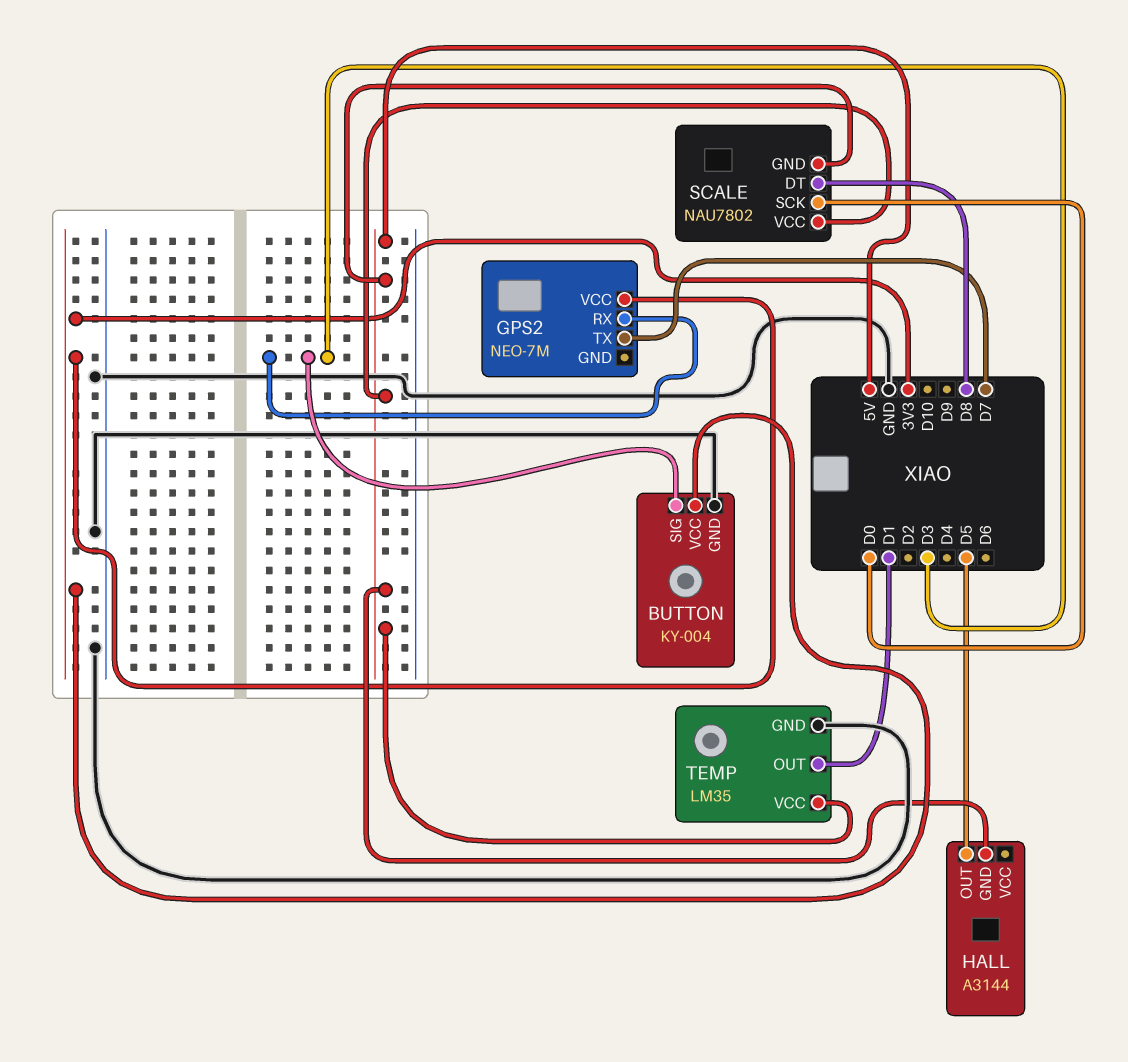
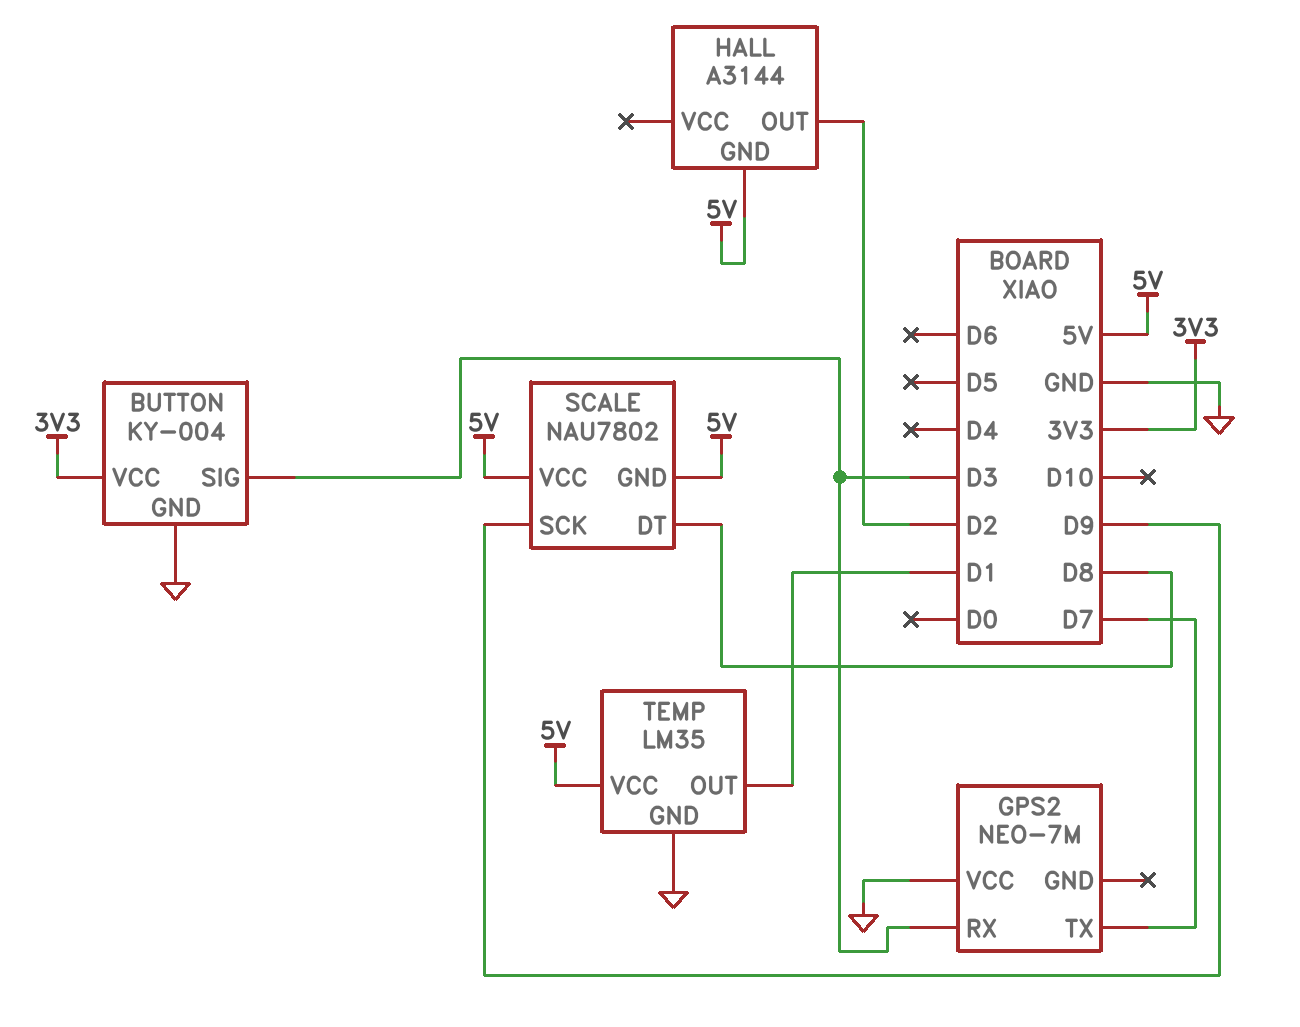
GPS2 pin VCC: 3V3 -> GND
HALL pin OUT: D5 -> D2
SCALE pin SCK: D0 -> D9

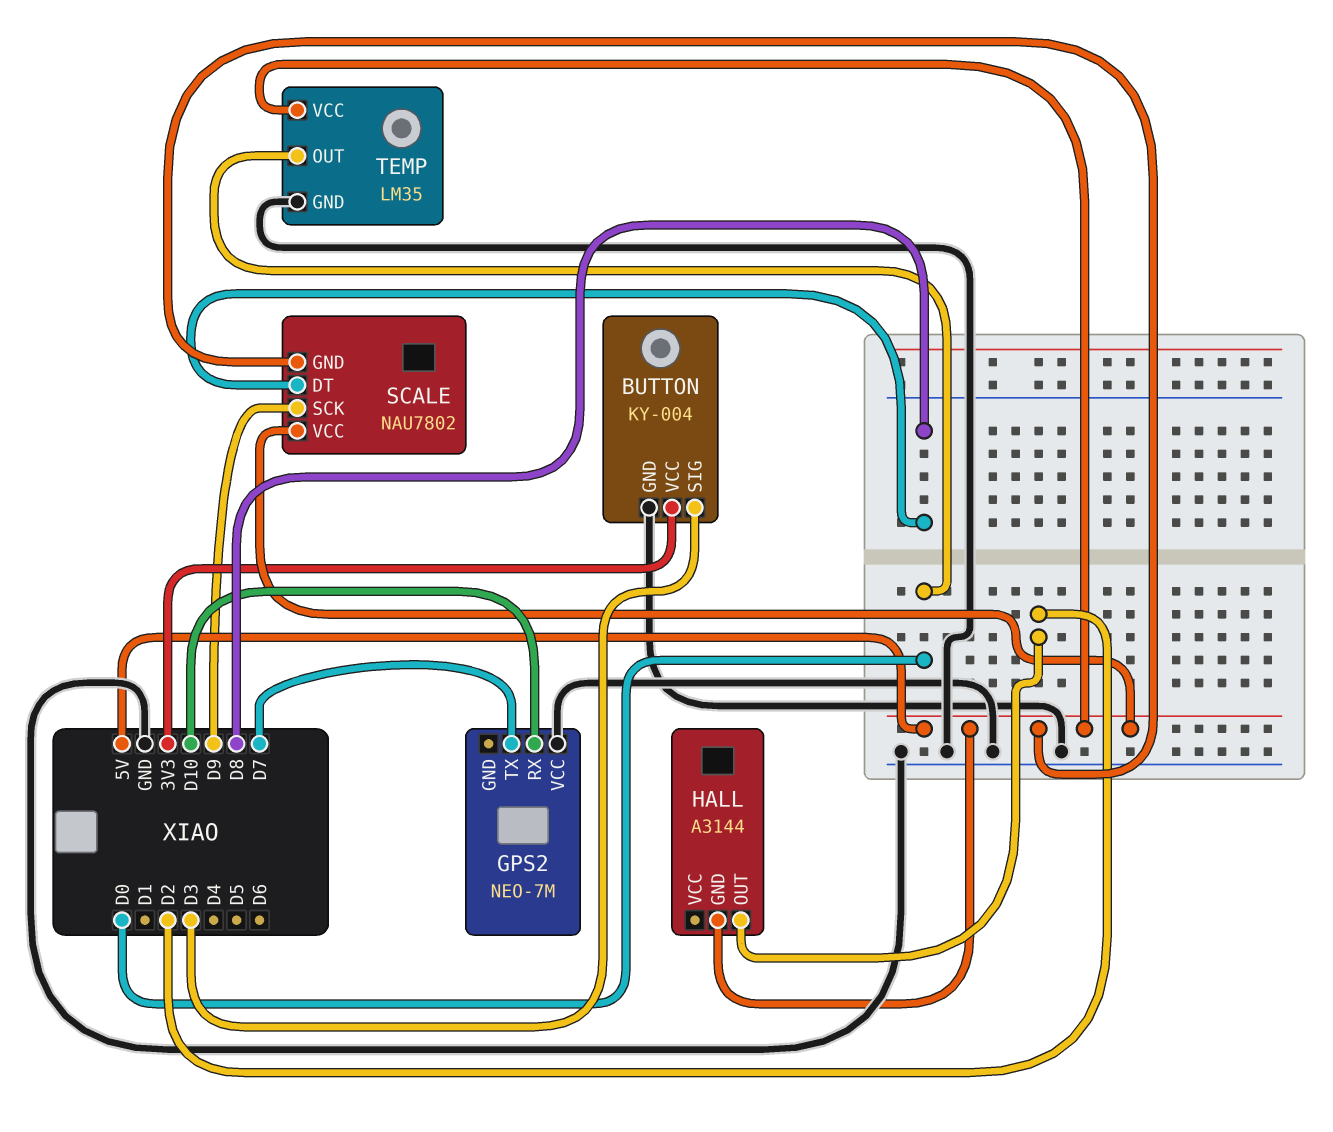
GPS2 pin RX: D3 -> D10
TEMP pin OUT: D1 -> D0

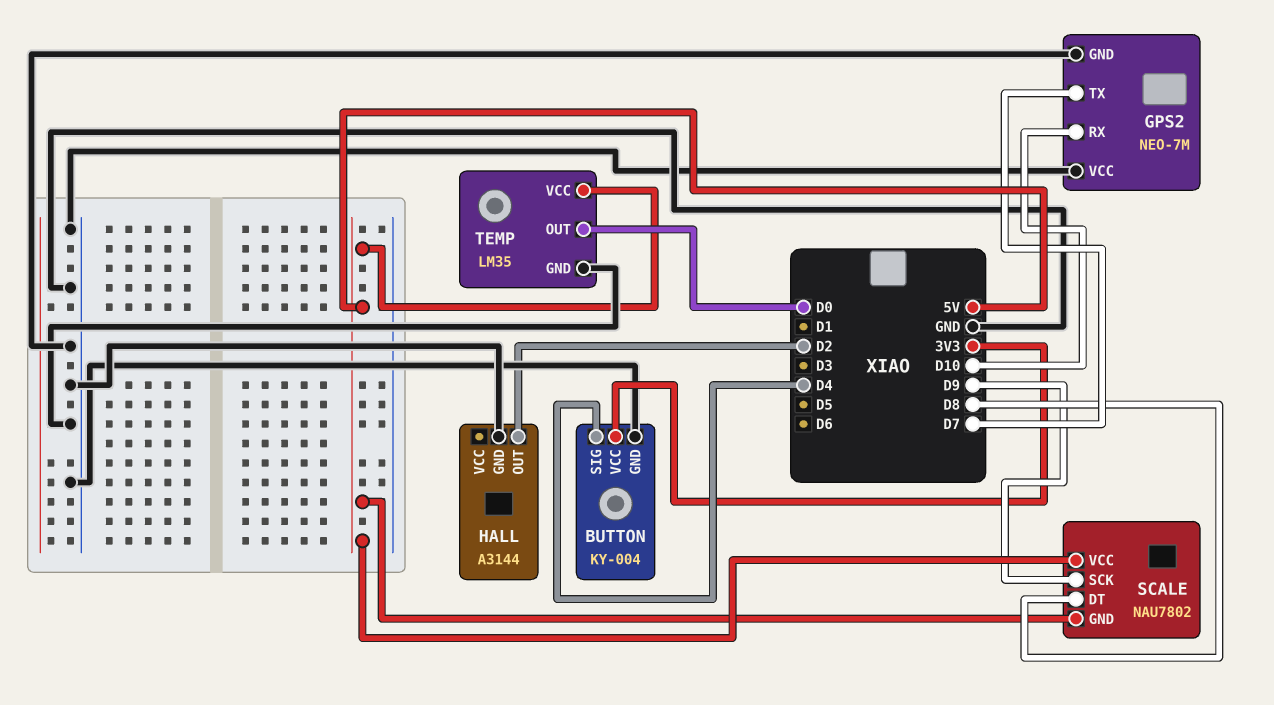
BUTTON pin SIG: D3 -> D4
GPS2 pin GND: none -> GND
HALL pin GND: 5V -> GND

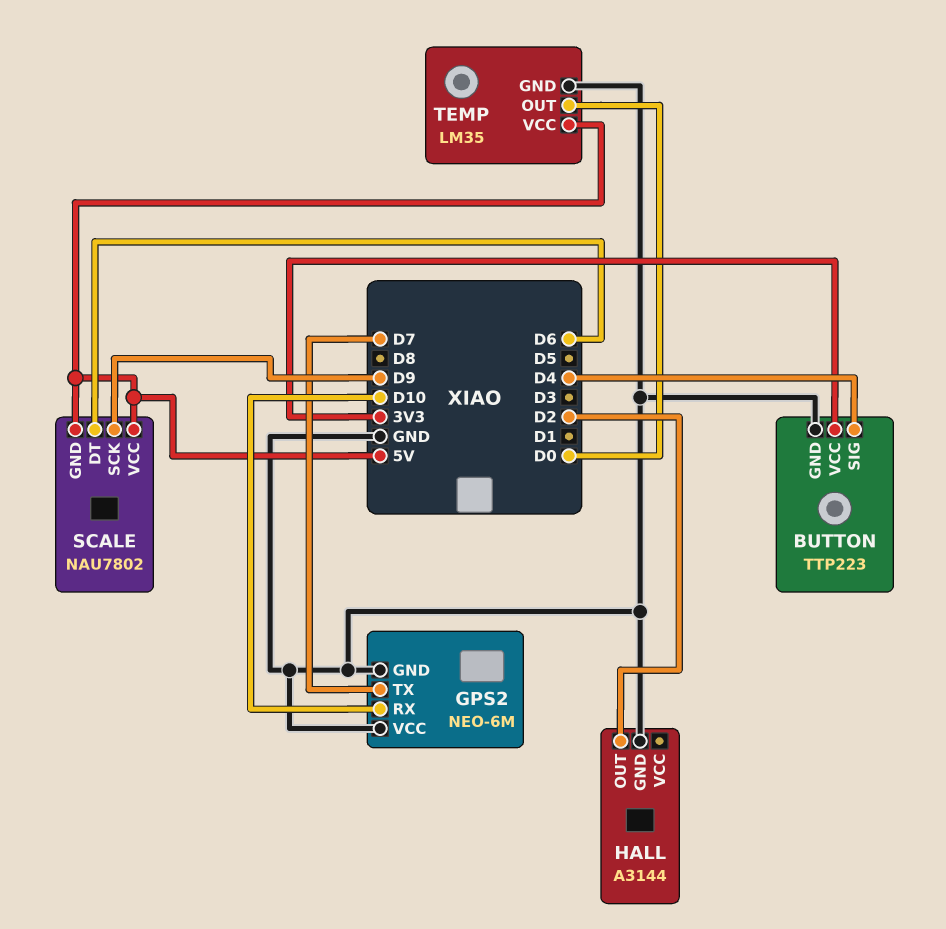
BUTTON: KY-004 -> TTP223
GPS2: NEO-7M -> NEO-6M
SCALE pin DT: D8 -> D6

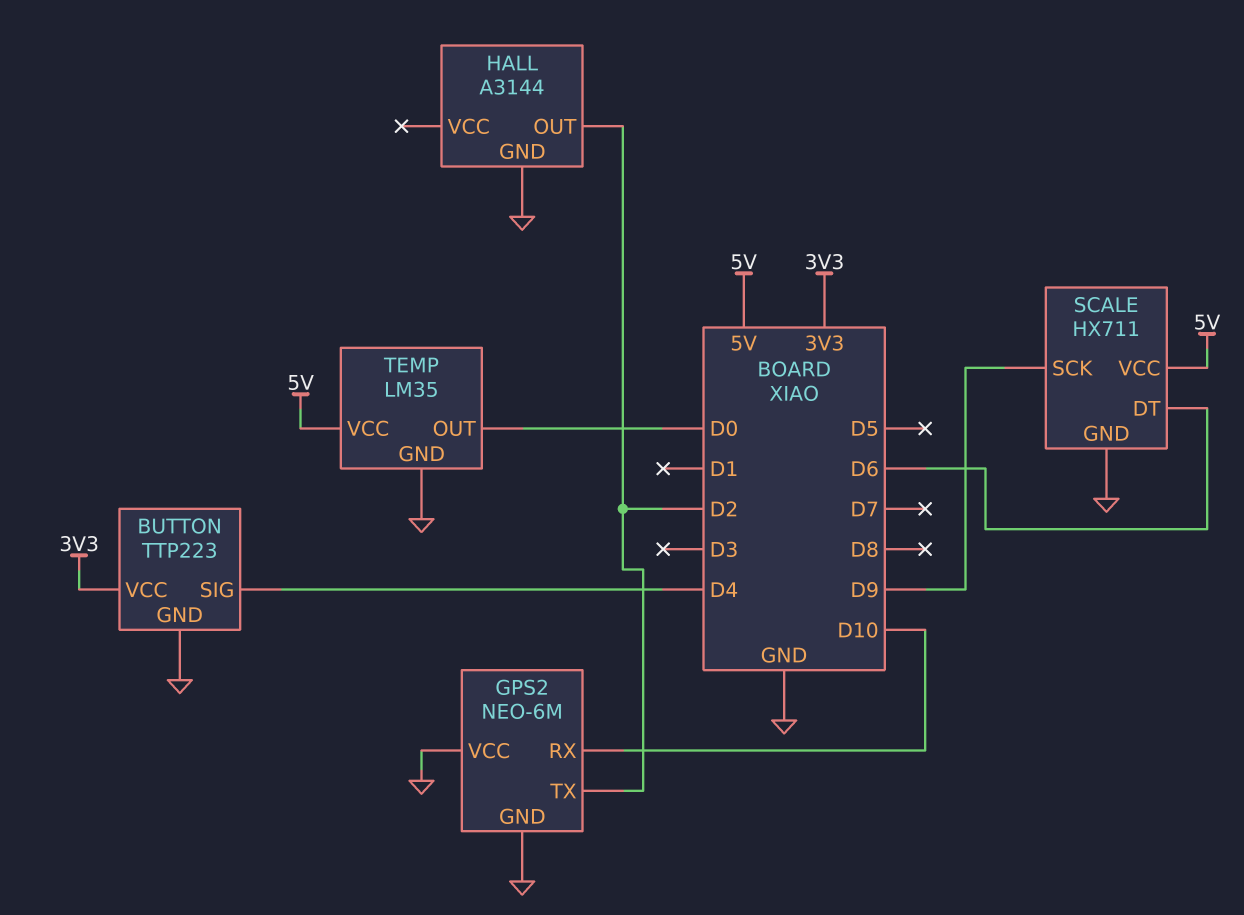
GPS2 pin TX: D7 -> D2
SCALE: NAU7802 -> HX711
SCALE pin GND: 5V -> GND

